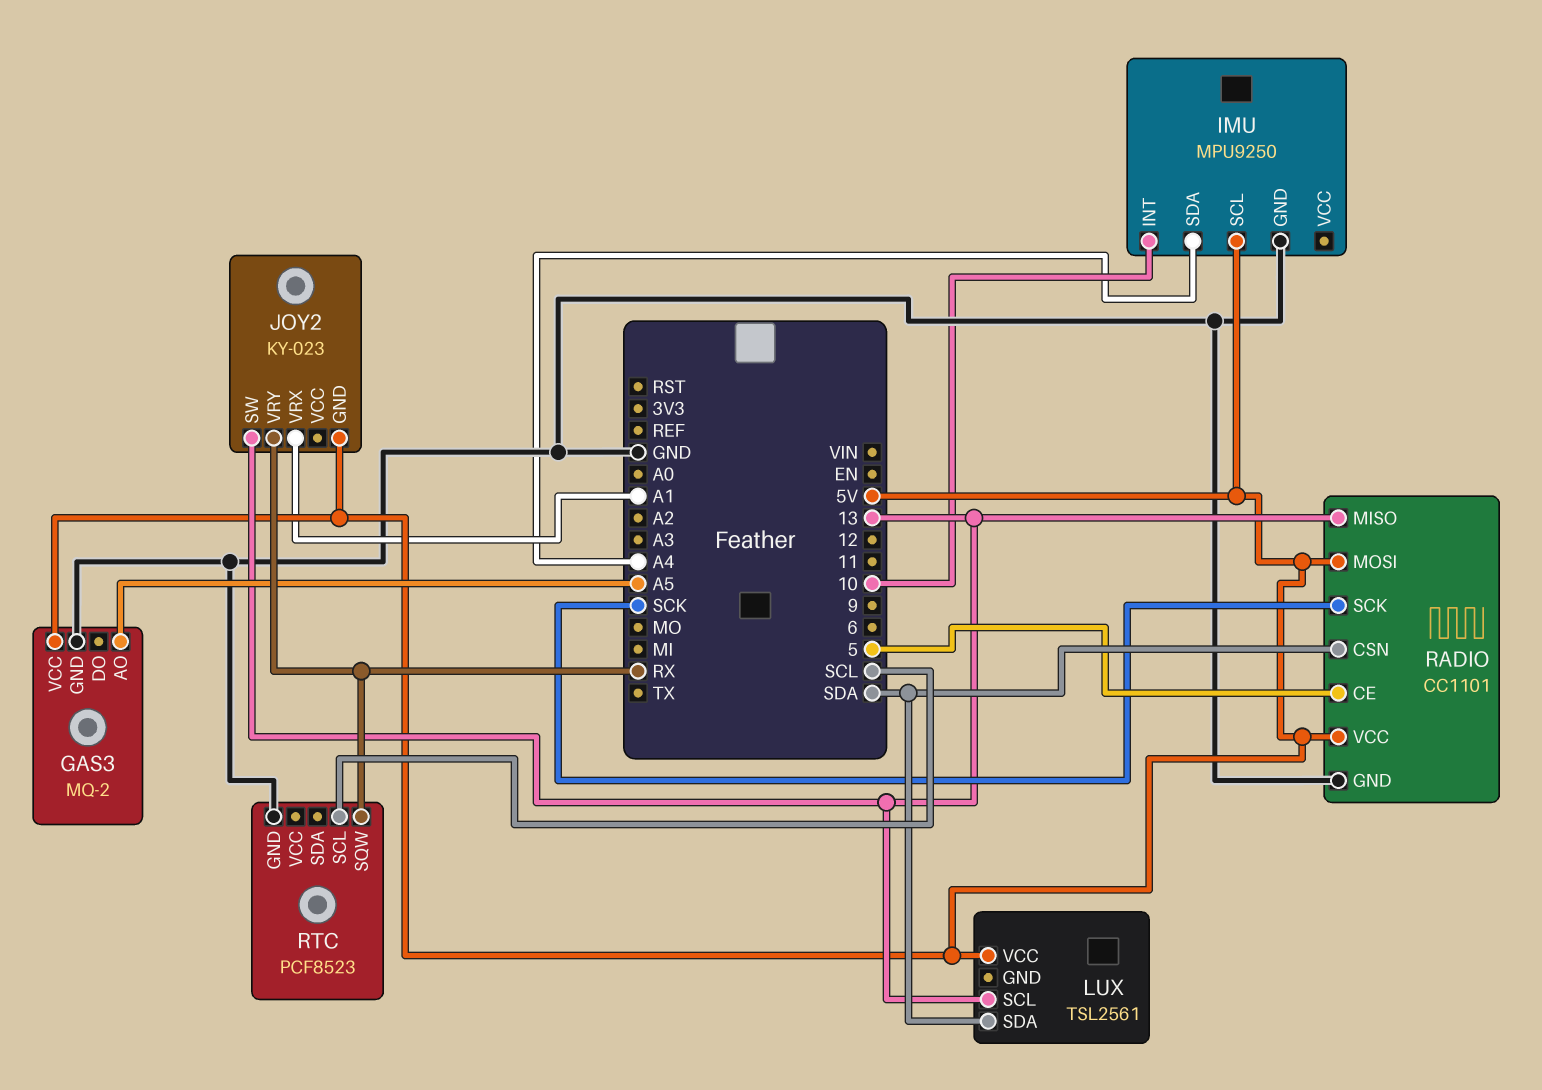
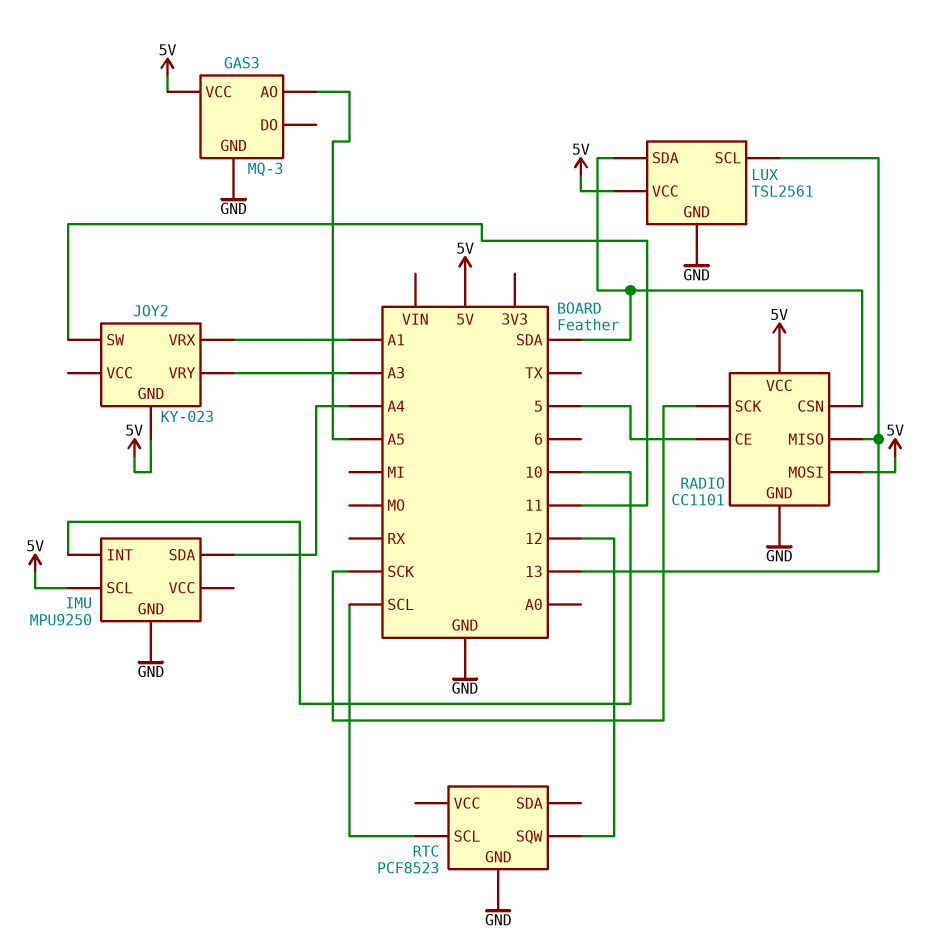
GAS3: MQ-2 -> MQ-3
JOY2 pin SW: 13 -> 11
JOY2 pin VRY: RX -> A3
LUX pin GND: none -> GND
RTC pin SQW: RX -> 12

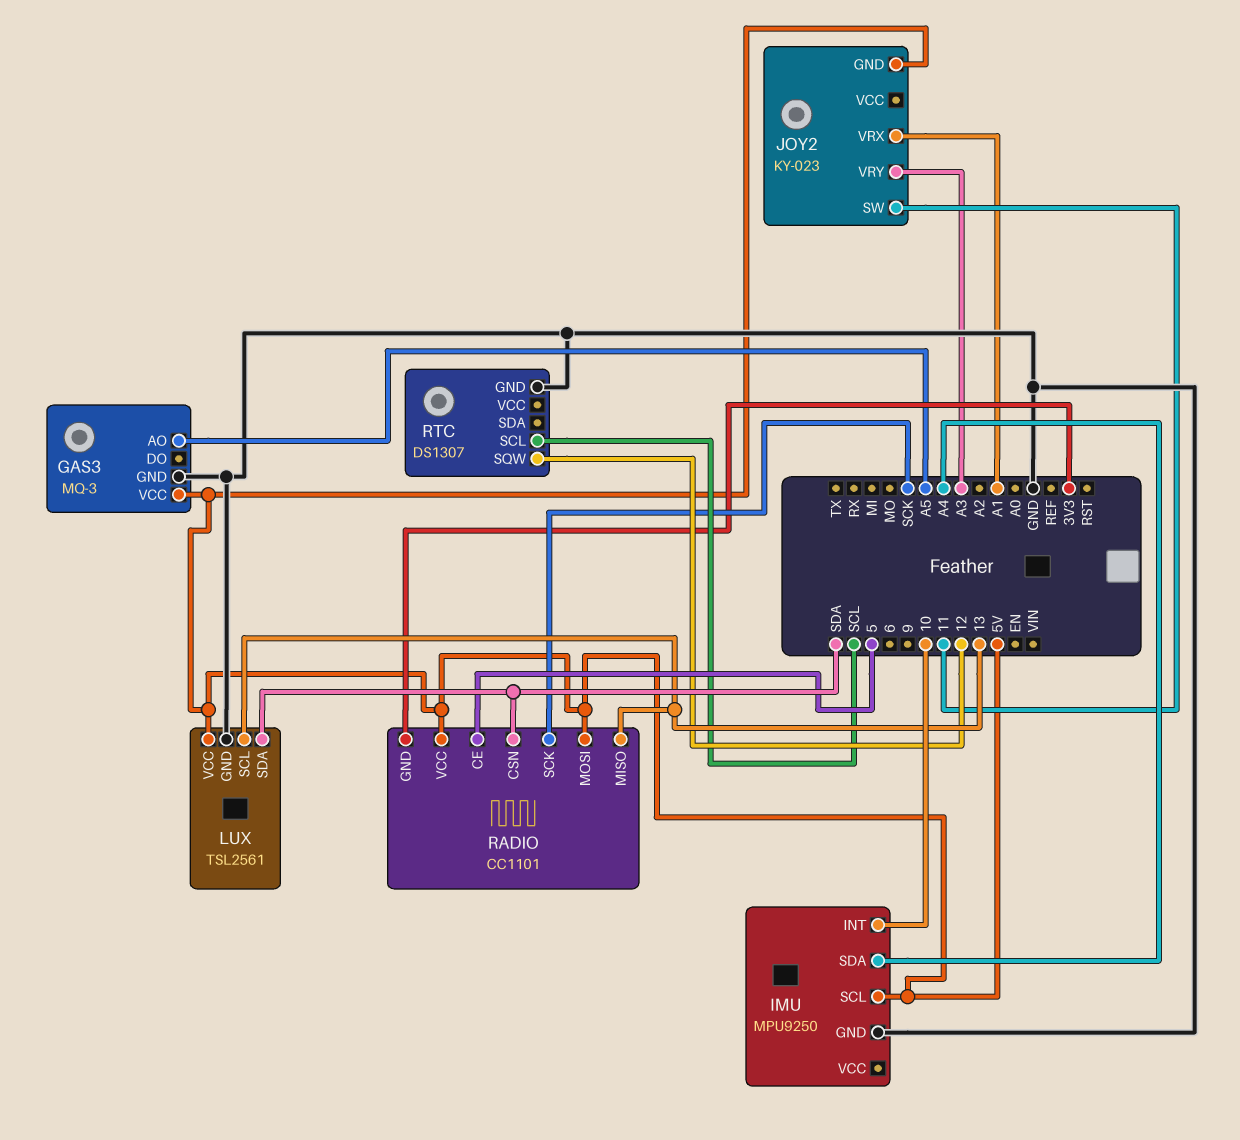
RADIO pin GND: GND -> 3V3
RTC: PCF8523 -> DS1307

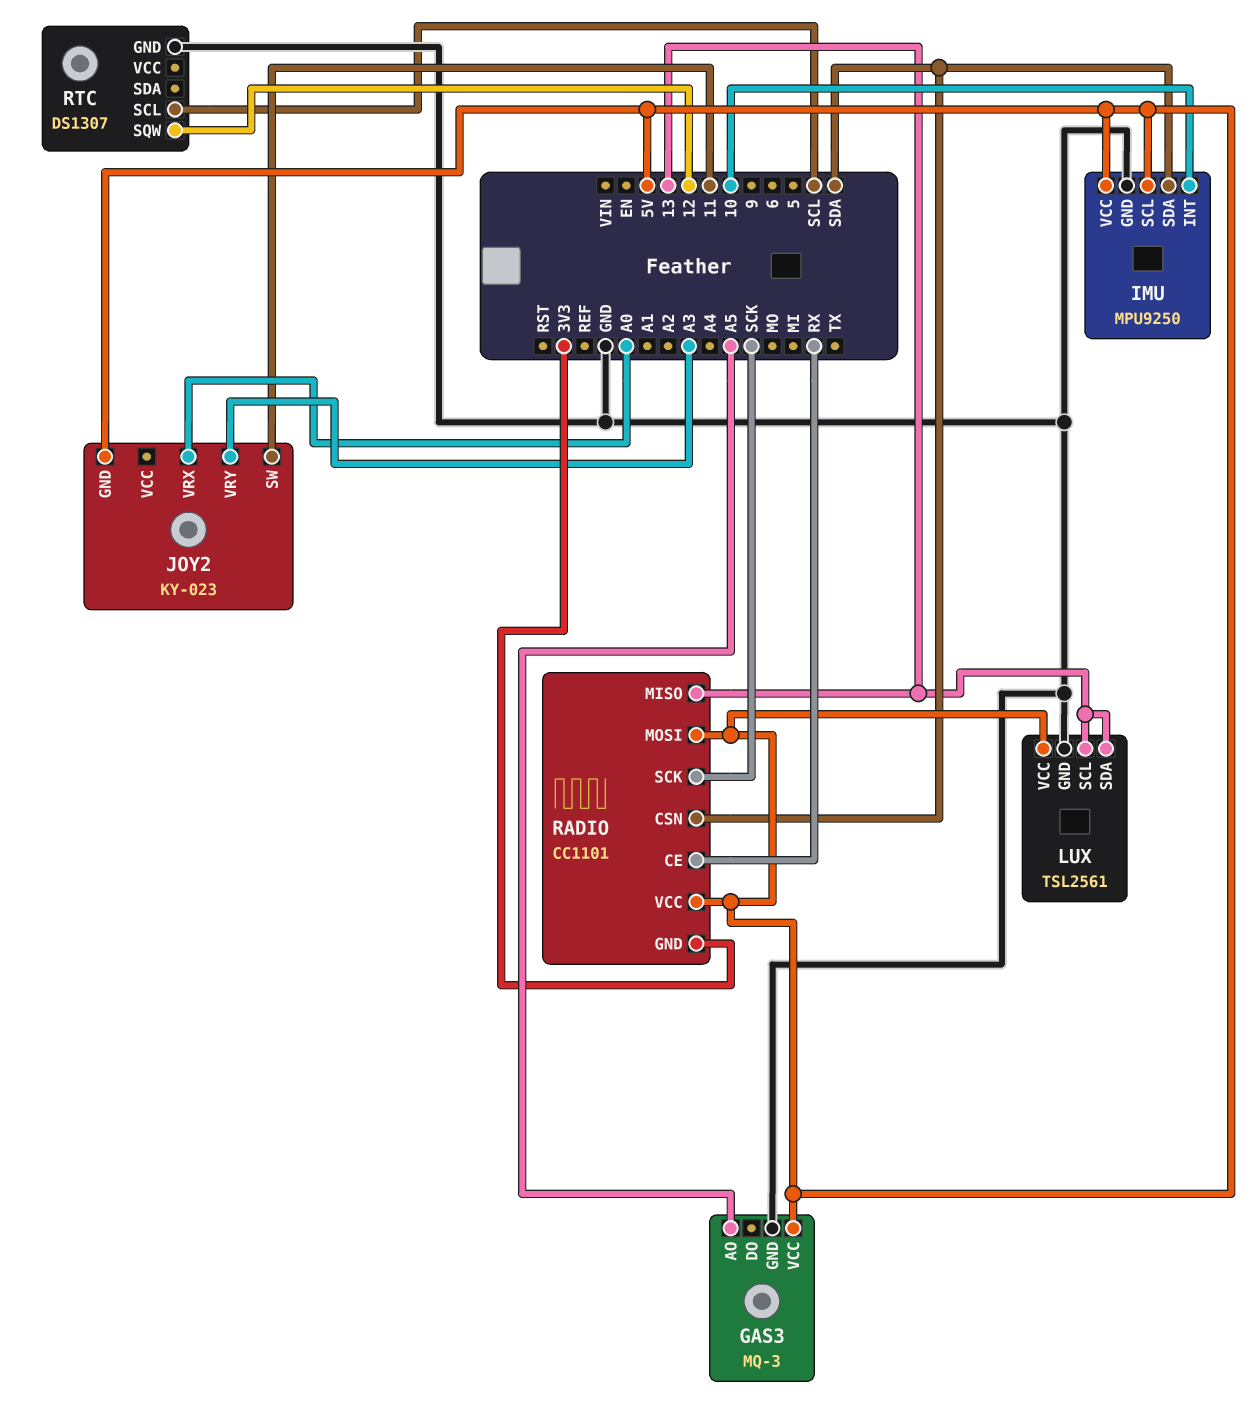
IMU pin SDA: A4 -> SDA
IMU pin VCC: none -> 5V
JOY2 pin VRX: A1 -> A0
LUX pin SDA: SDA -> 13
RADIO pin CE: 5 -> RX

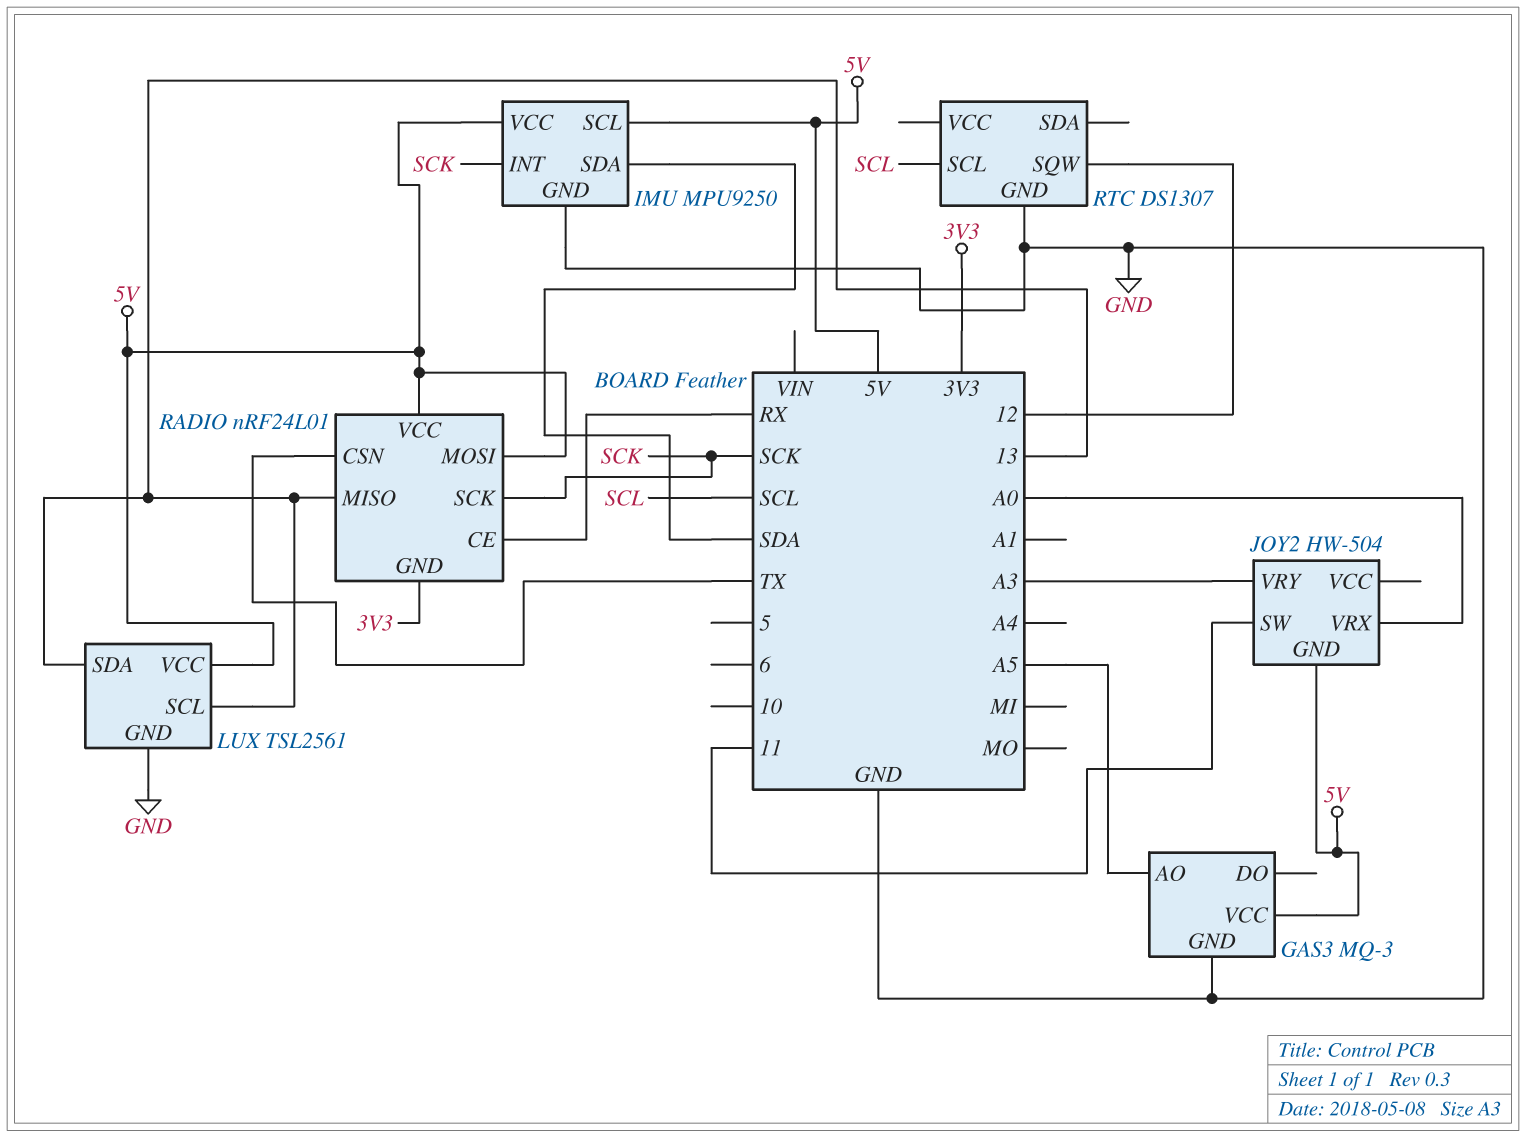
IMU pin INT: 10 -> SCK
JOY2: KY-023 -> HW-504
RADIO: CC1101 -> nRF24L01
RADIO pin CSN: SDA -> TX

